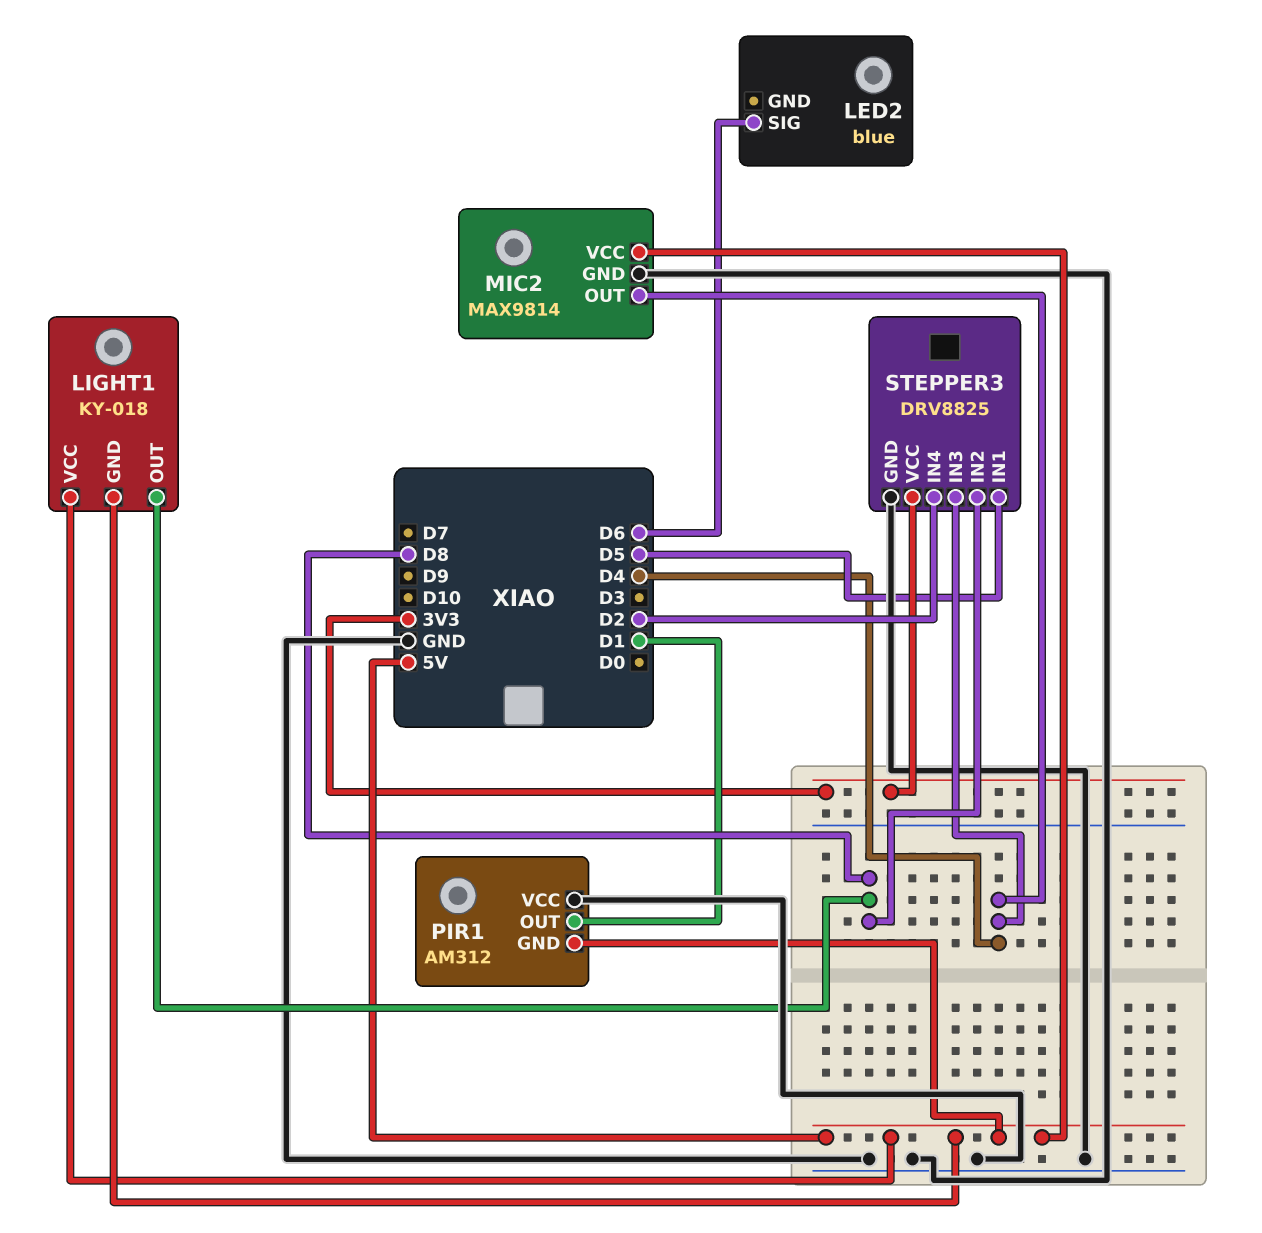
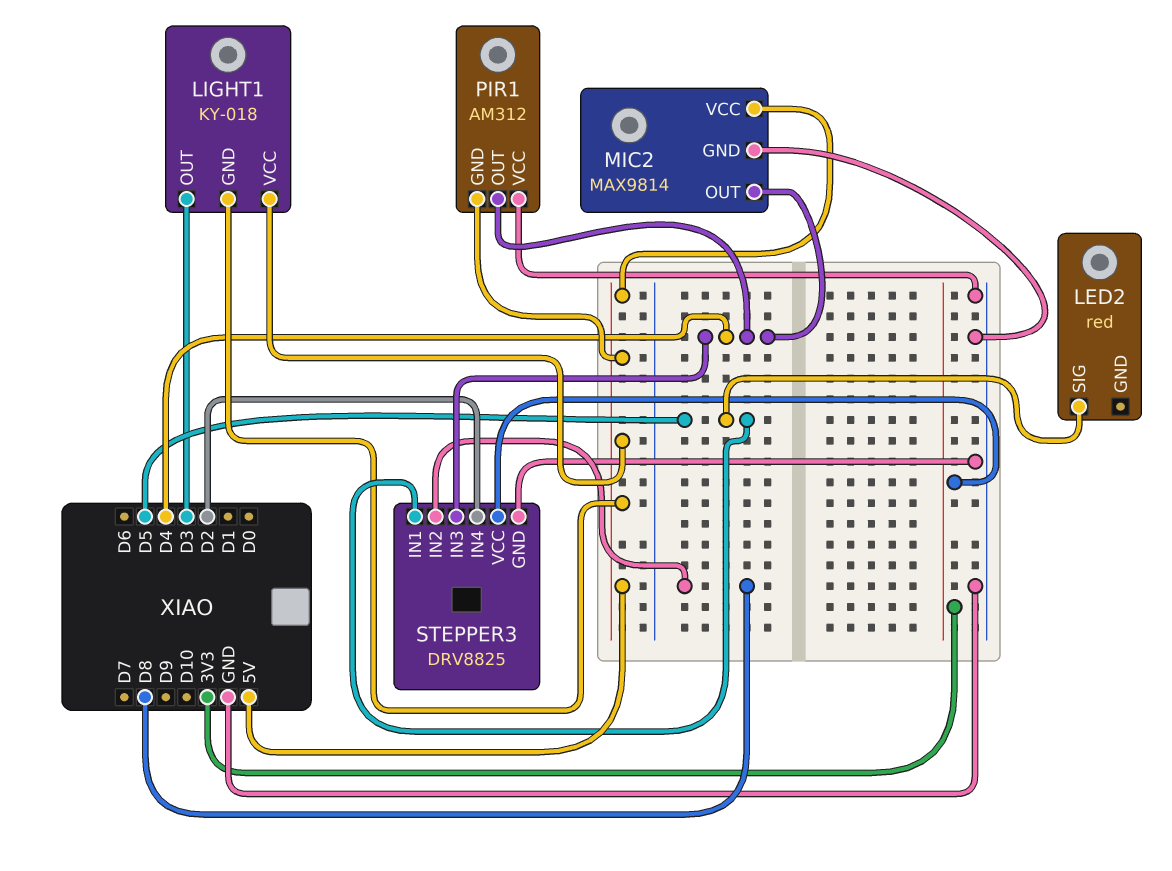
LED2: blue -> red
LED2 pin SIG: D6 -> D5
LIGHT1 pin OUT: D8 -> D3
PIR1 pin OUT: D1 -> D4

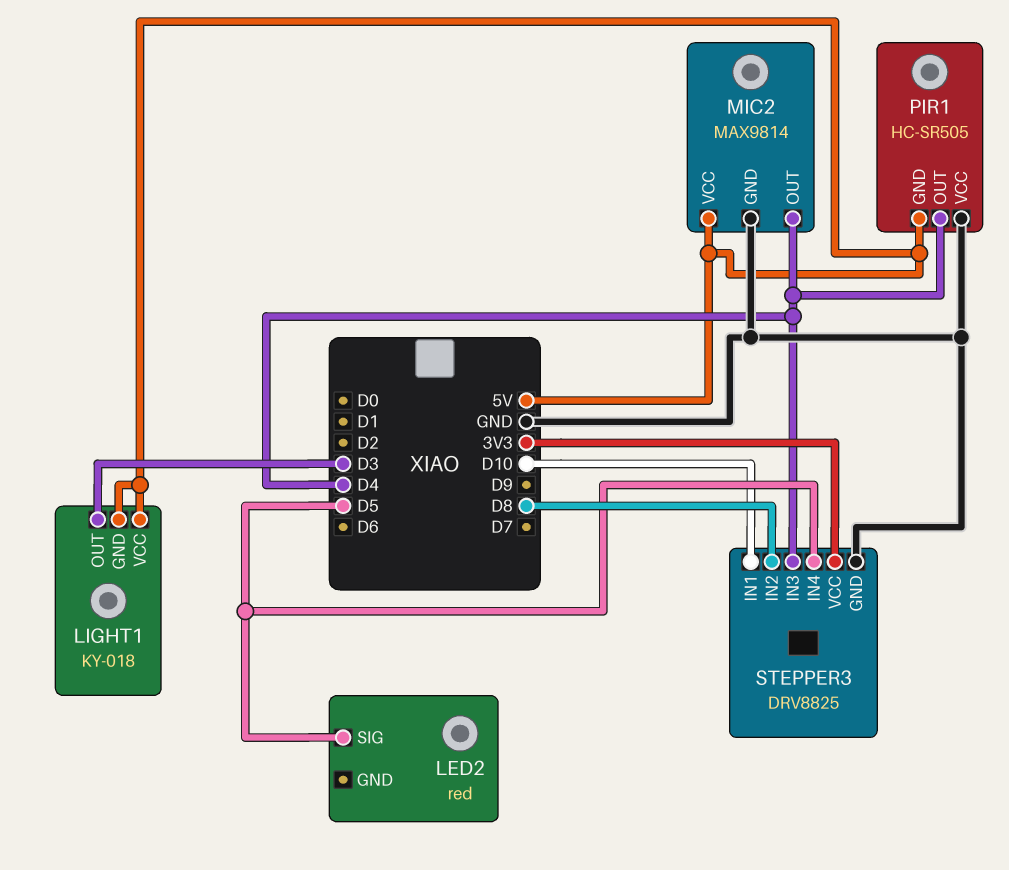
PIR1: AM312 -> HC-SR505
STEPPER3 pin IN1: D5 -> D10
STEPPER3 pin IN4: D2 -> D5

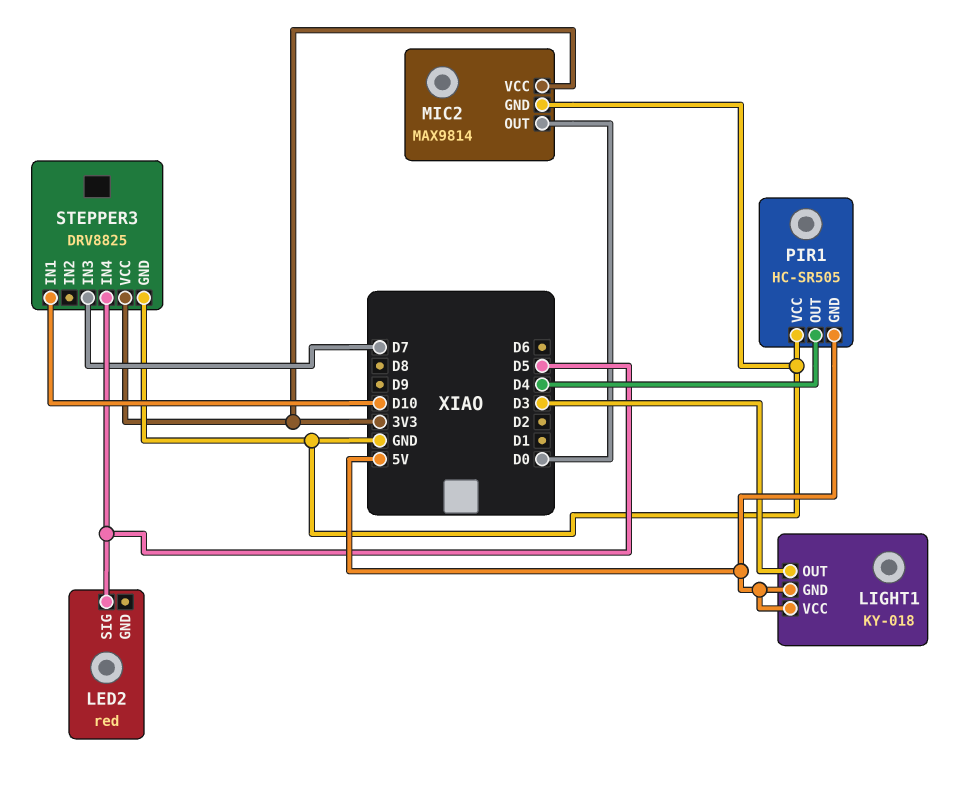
MIC2 pin OUT: D4 -> D0
MIC2 pin VCC: 5V -> 3V3
STEPPER3 pin IN2: D8 -> none
STEPPER3 pin IN3: D4 -> D7

